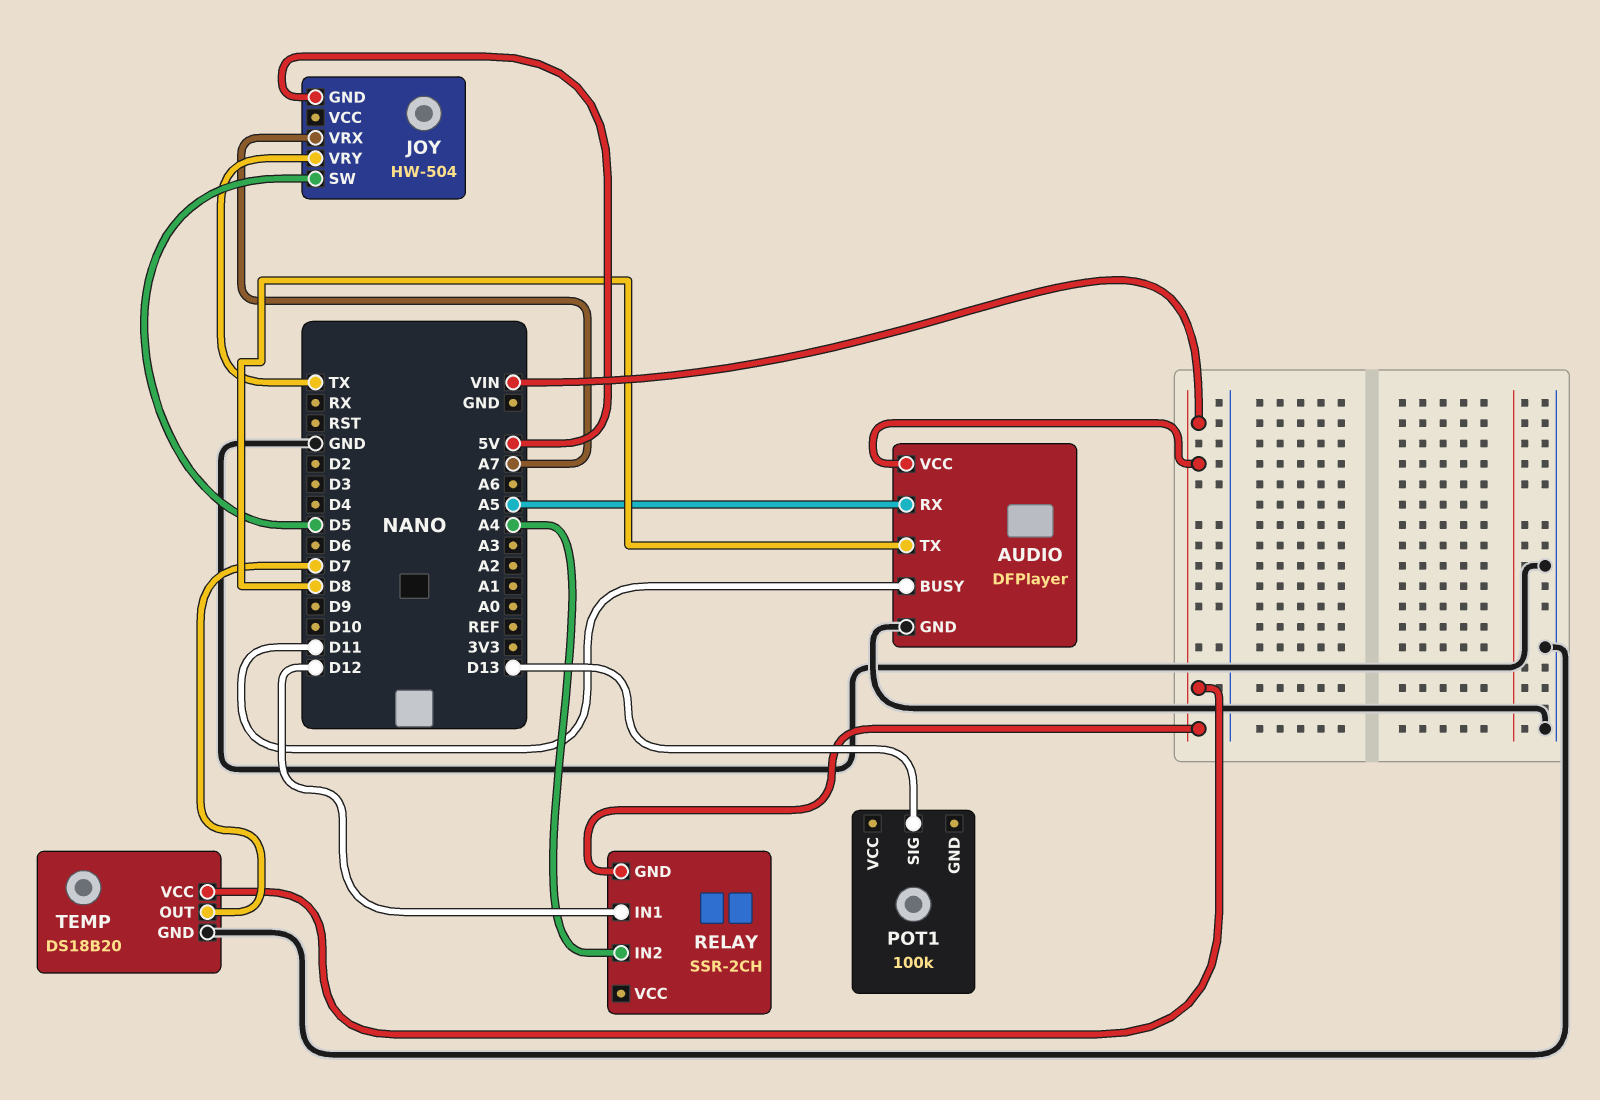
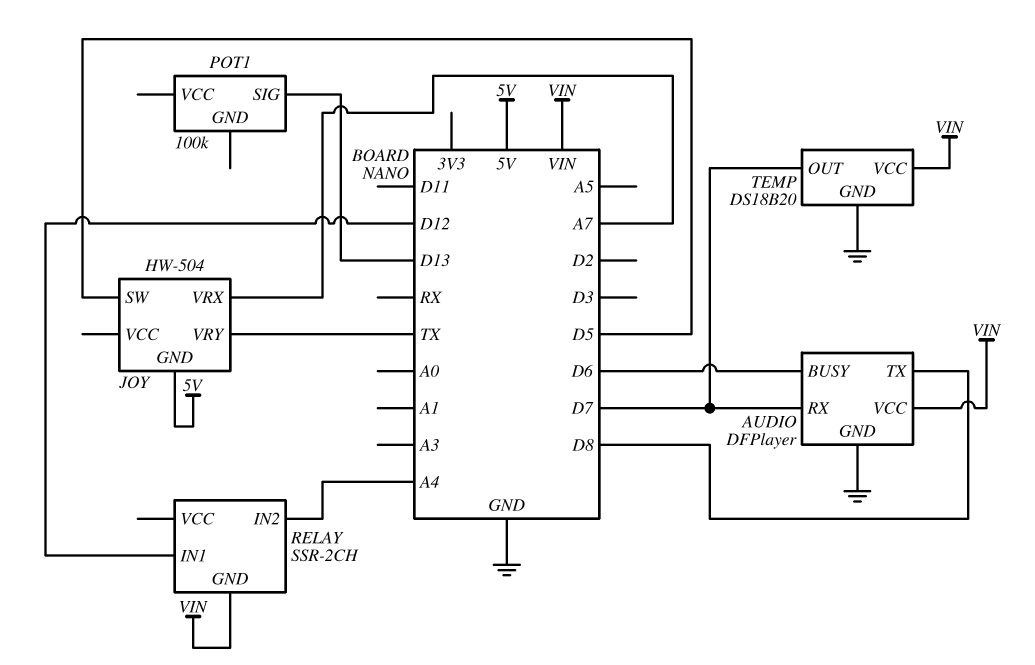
AUDIO pin BUSY: D11 -> D6
AUDIO pin RX: A5 -> D7

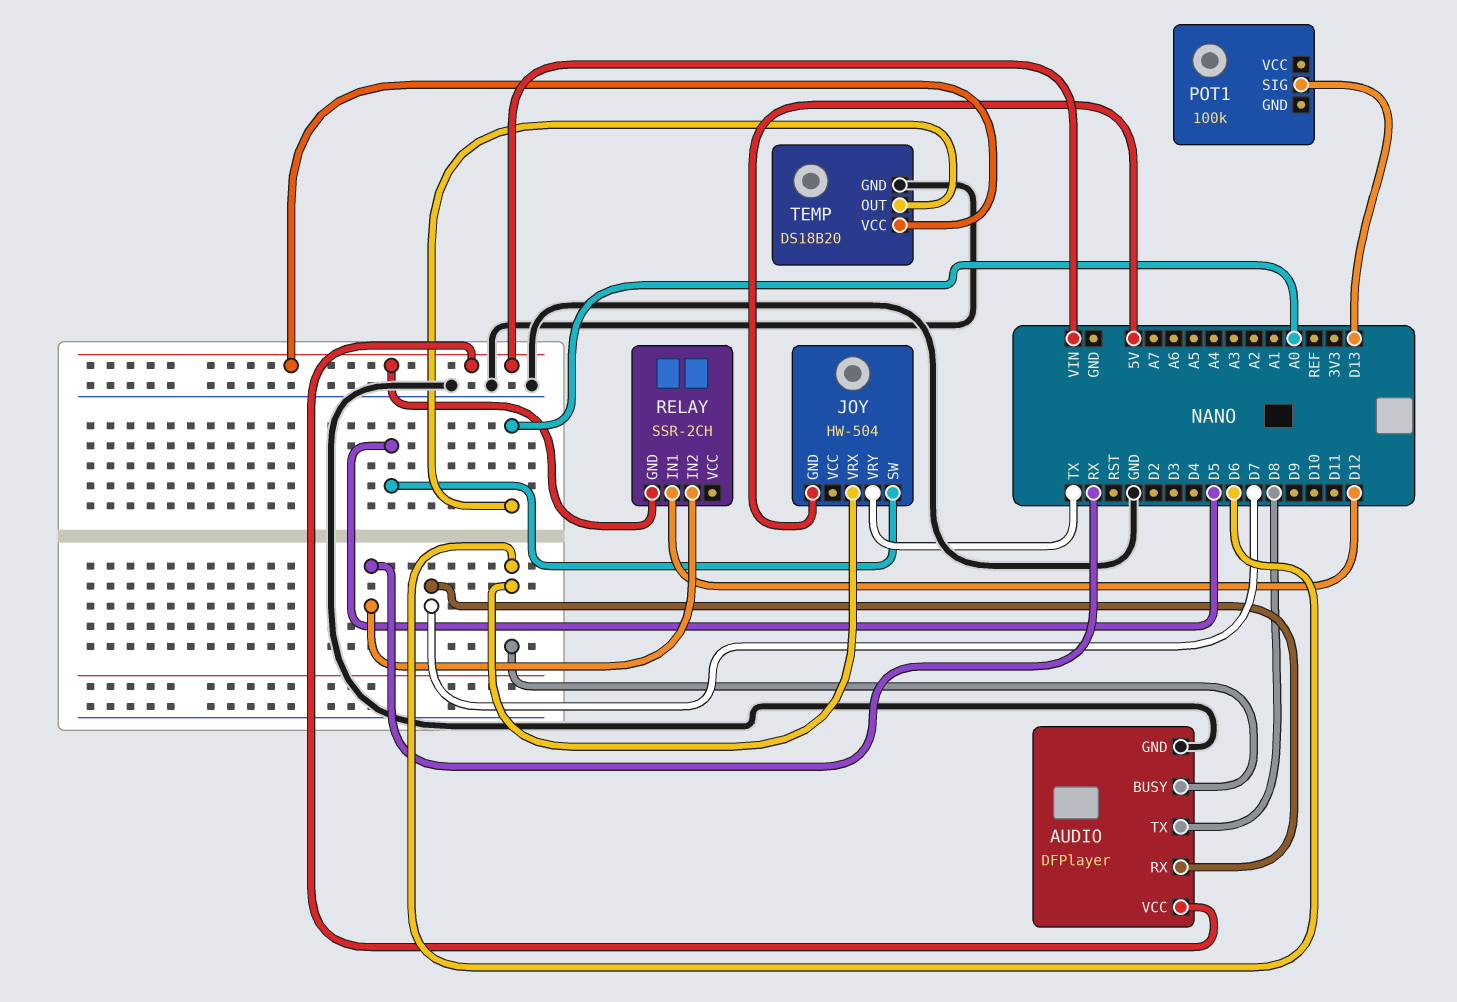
JOY pin VRX: A7 -> D6
RELAY pin IN2: A4 -> RX
TEMP pin OUT: D7 -> A0

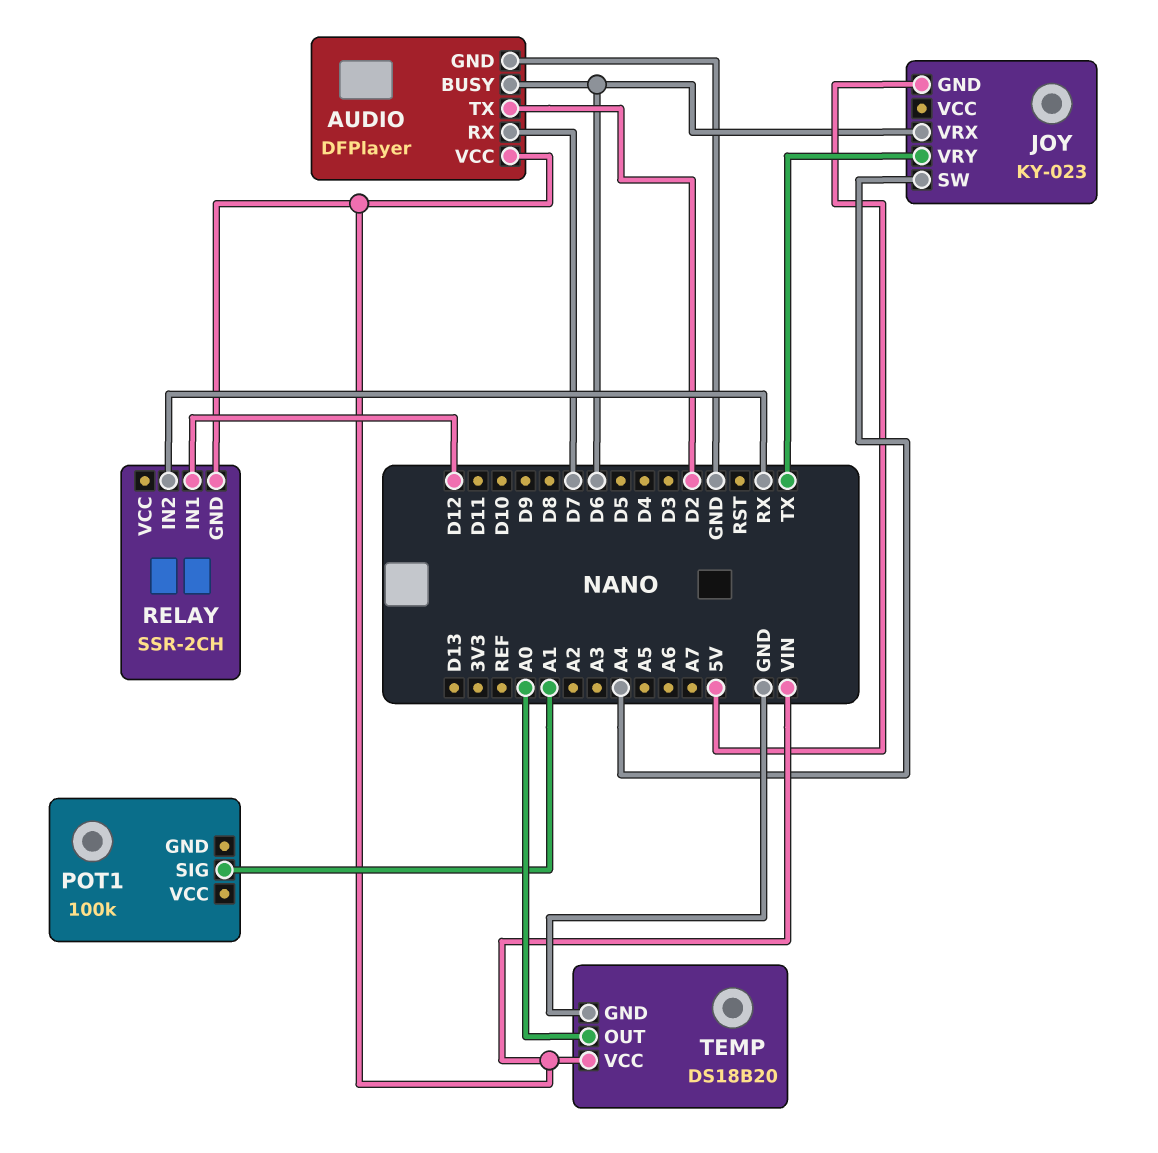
AUDIO pin TX: D8 -> D2
JOY: HW-504 -> KY-023
JOY pin SW: D5 -> A4
POT1 pin SIG: D13 -> A1

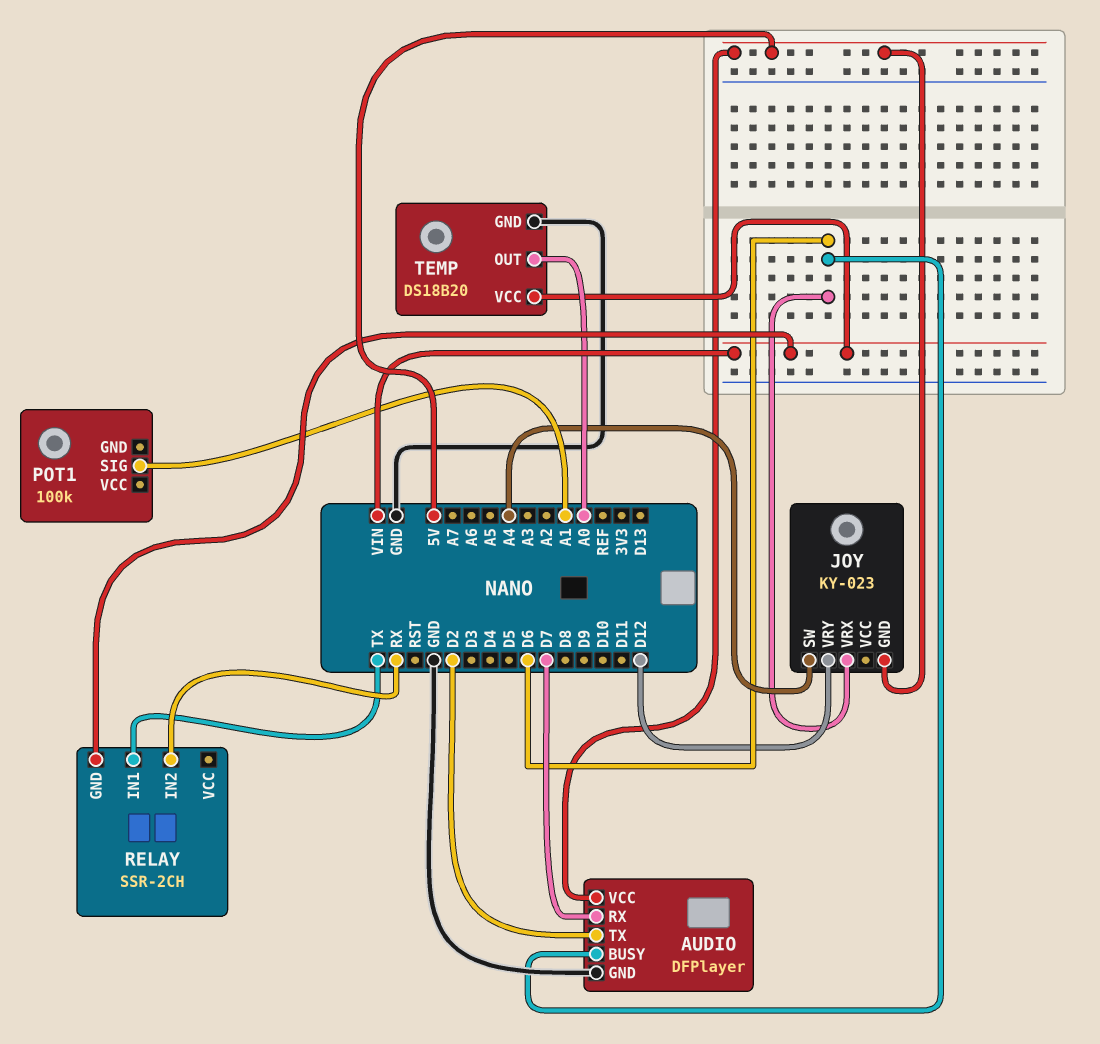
AUDIO pin VCC: VIN -> 5V
JOY pin VRY: TX -> D12
RELAY pin IN1: D12 -> TX

